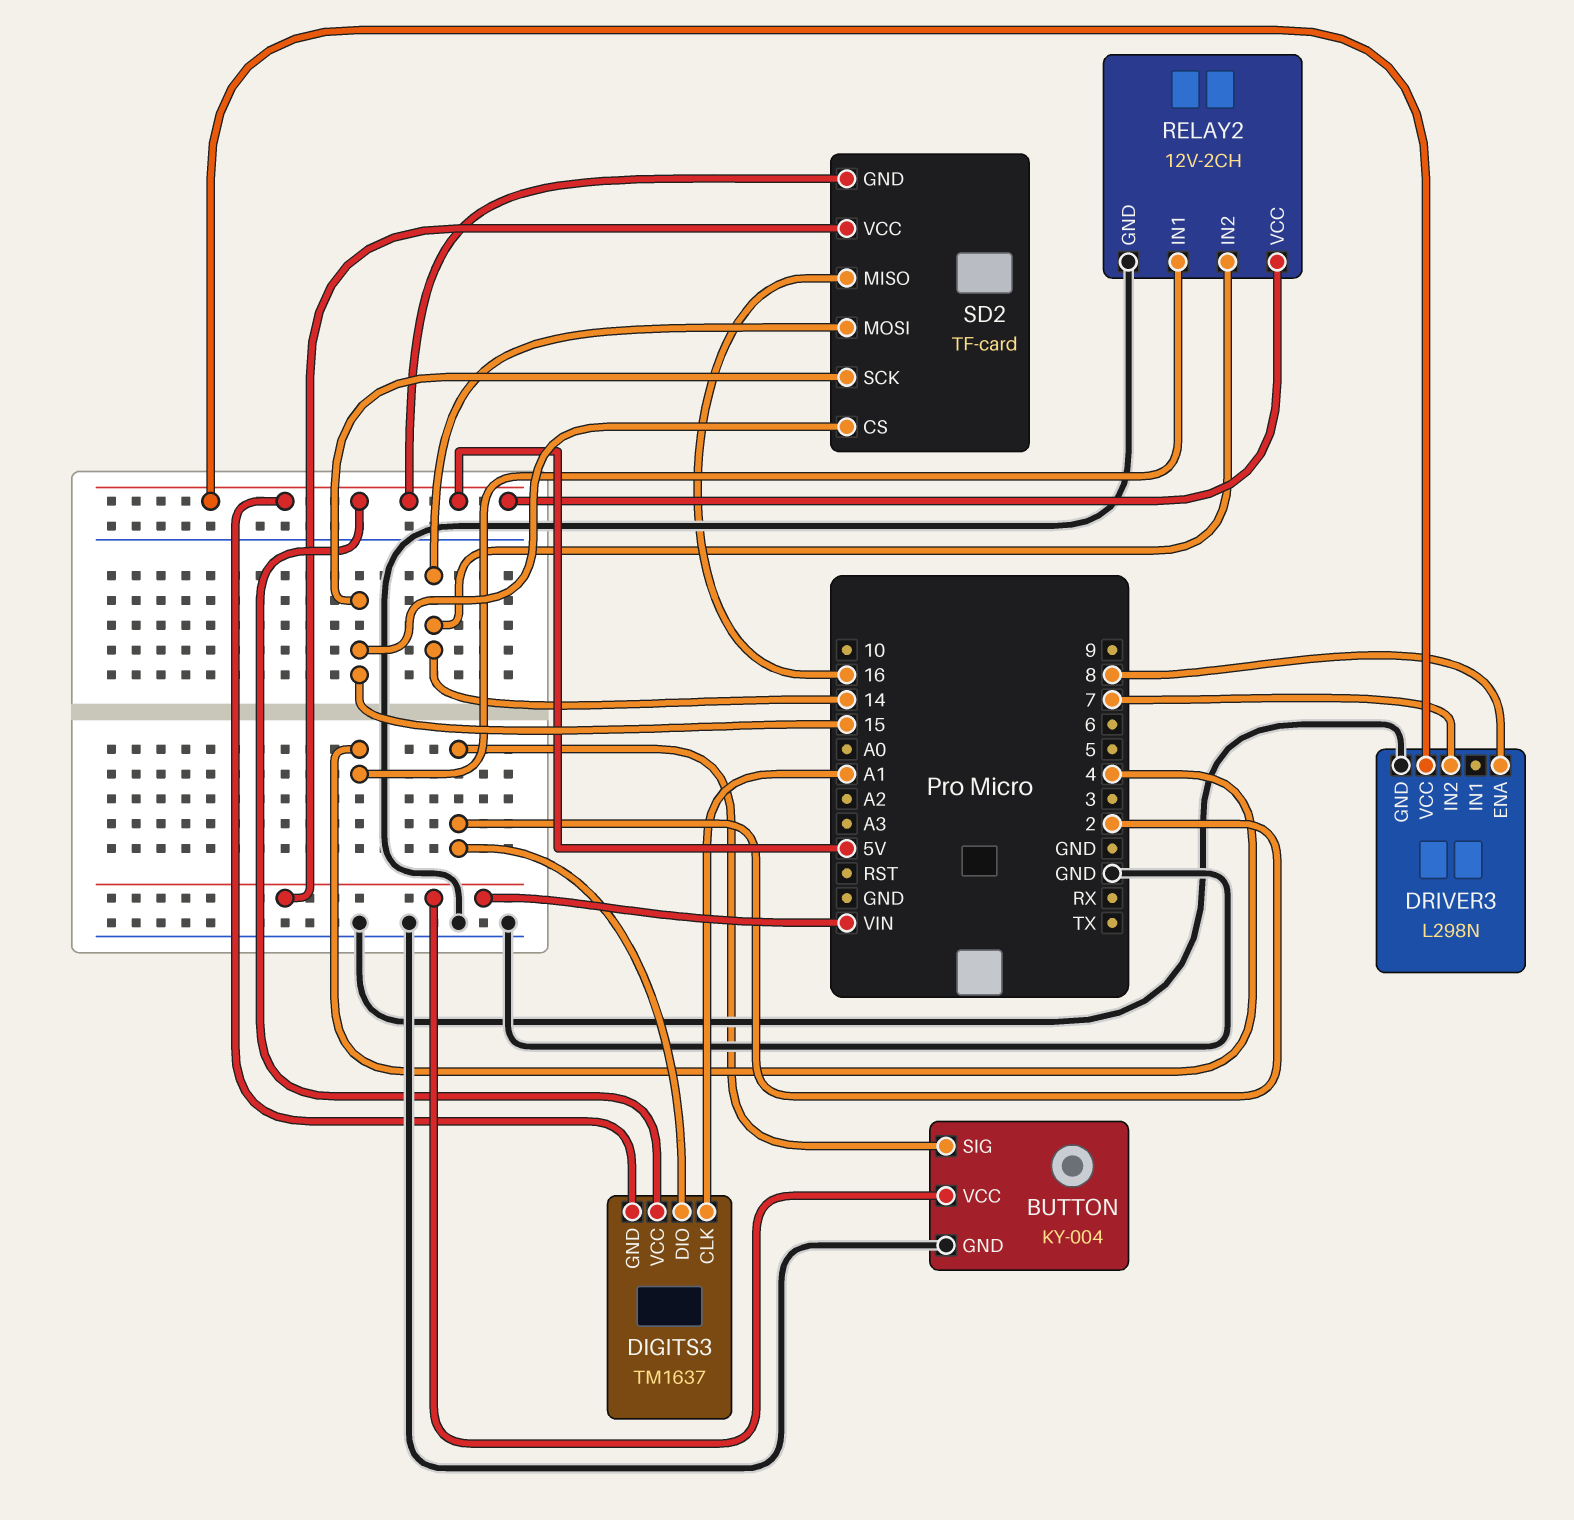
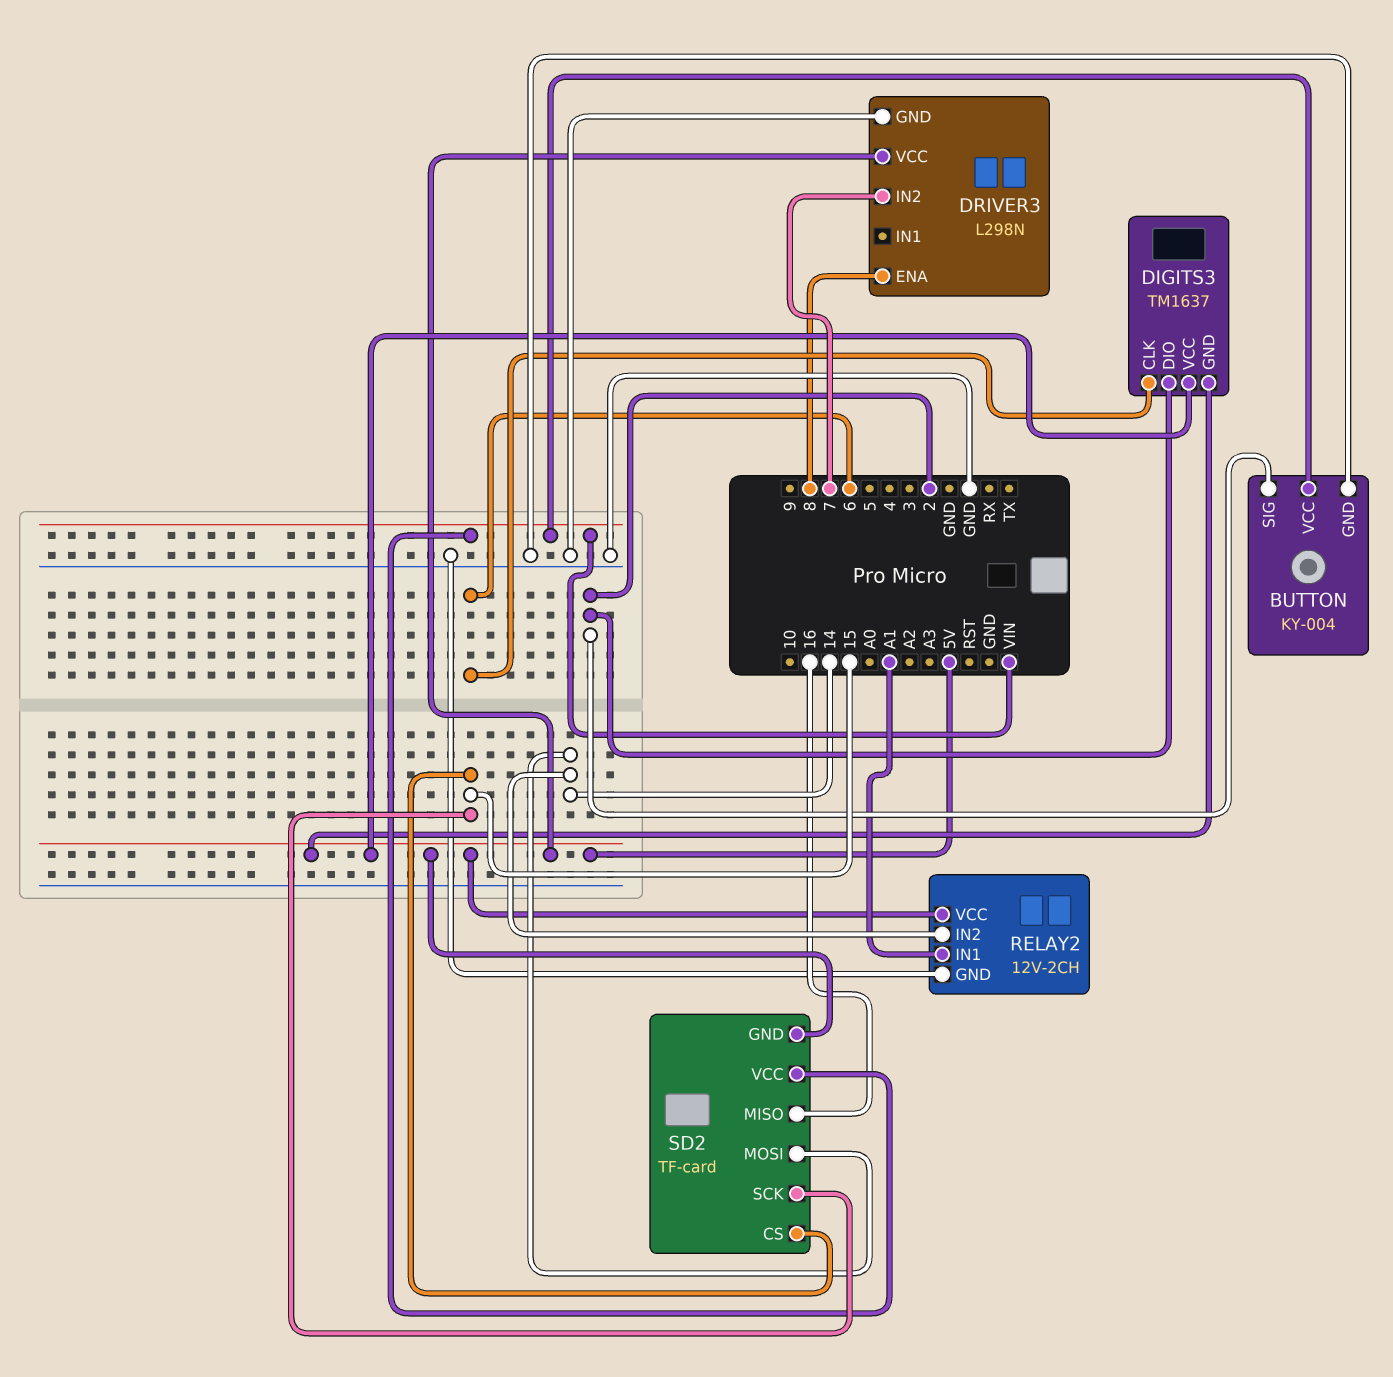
DIGITS3 pin CLK: A1 -> 6
RELAY2 pin IN1: 4 -> A1

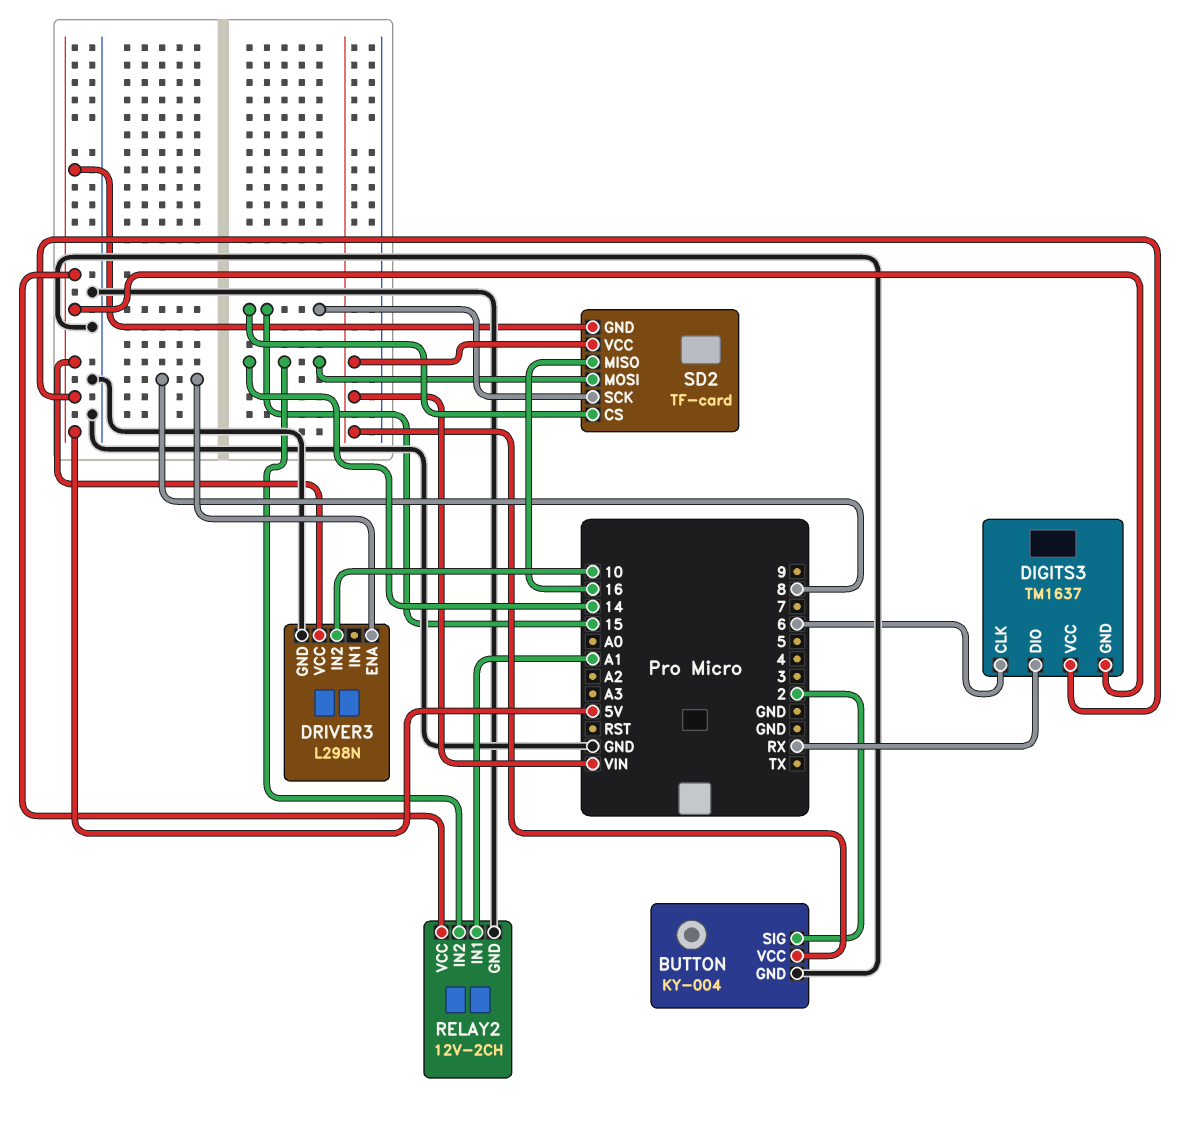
DIGITS3 pin DIO: 2 -> RX
DRIVER3 pin IN2: 7 -> 10

